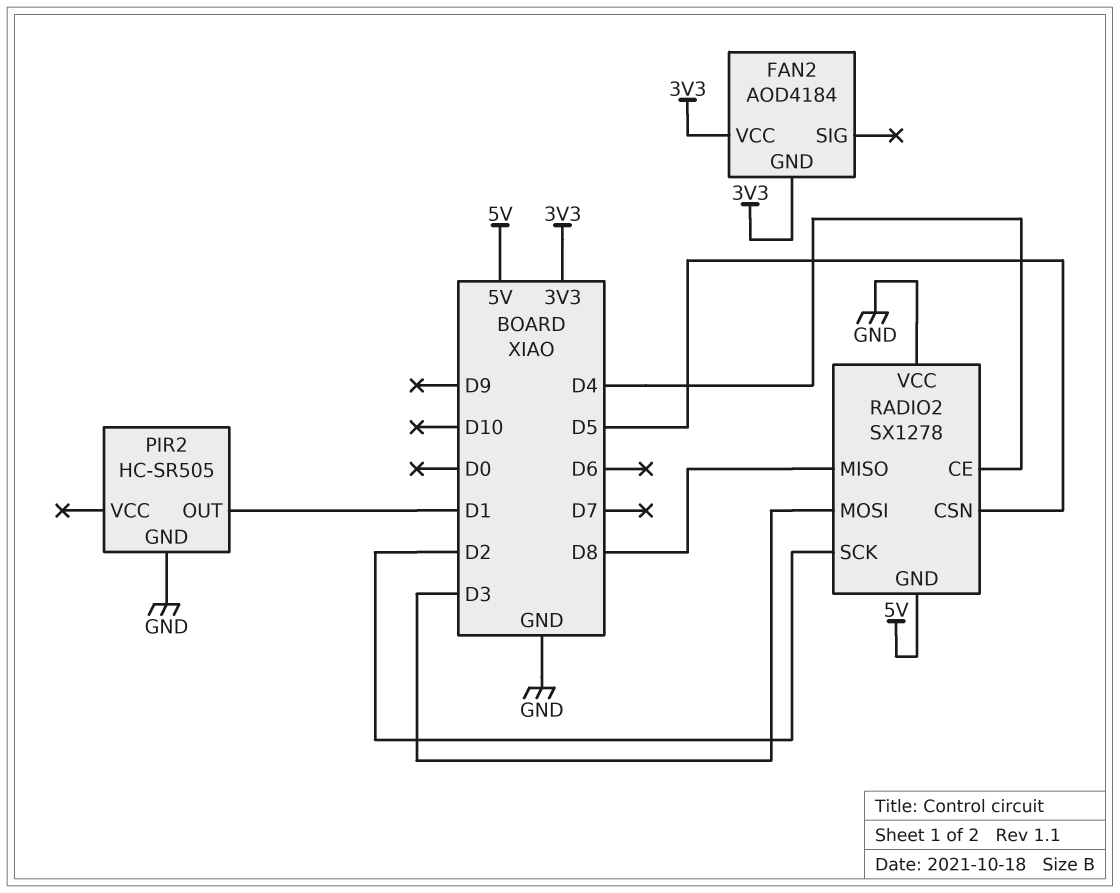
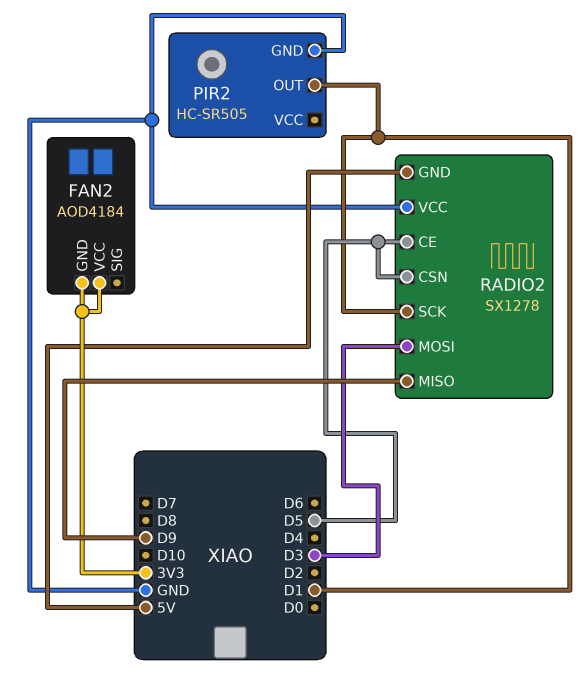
RADIO2 pin CE: D4 -> D5
RADIO2 pin MISO: D8 -> D9
RADIO2 pin SCK: D2 -> D1

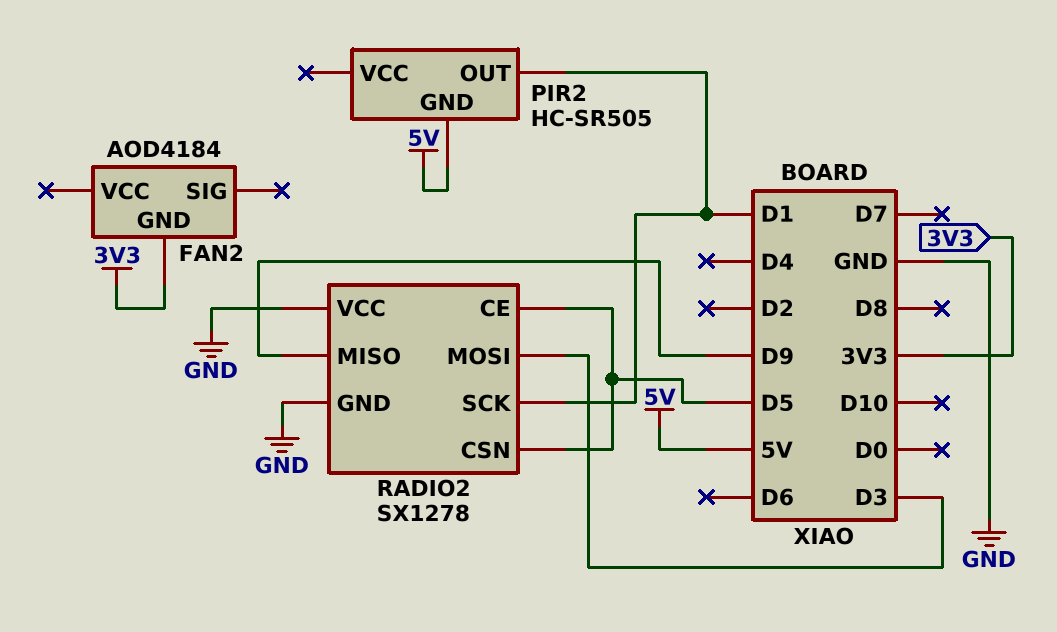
FAN2 pin VCC: 3V3 -> none
PIR2 pin GND: GND -> 5V
RADIO2 pin GND: 5V -> GND

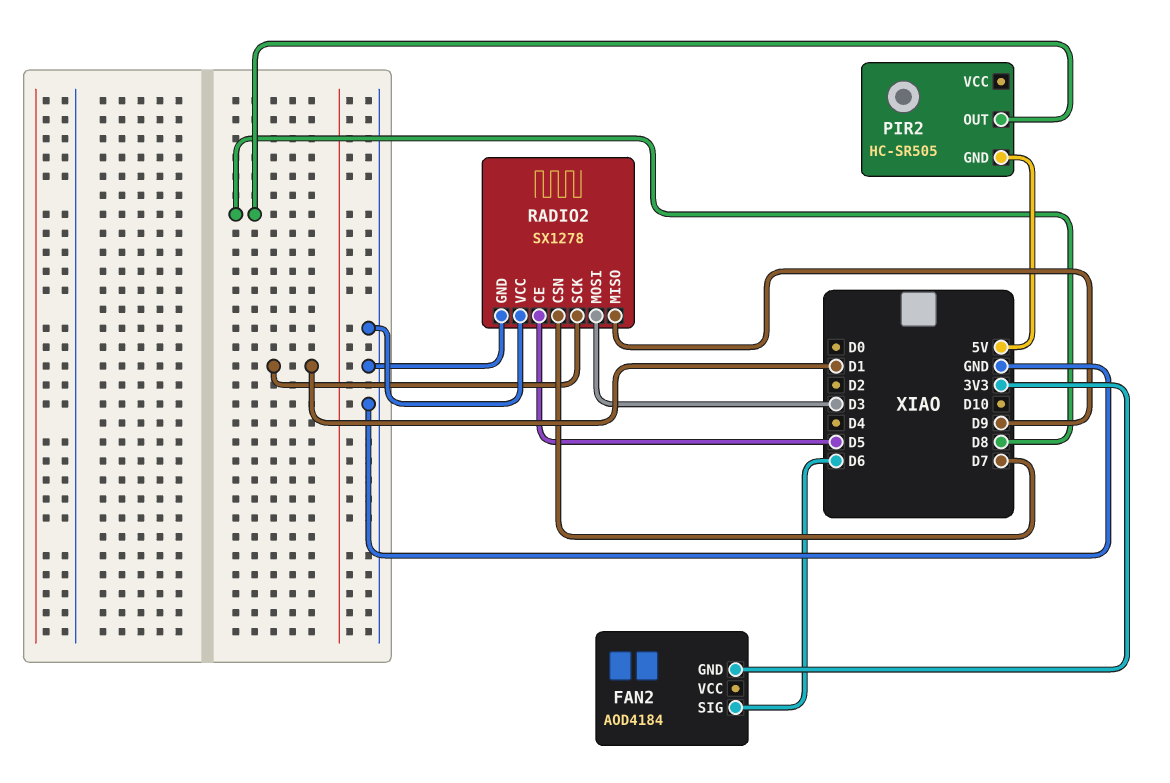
FAN2 pin SIG: none -> D6
PIR2 pin OUT: D1 -> D8
RADIO2 pin CSN: D5 -> D7

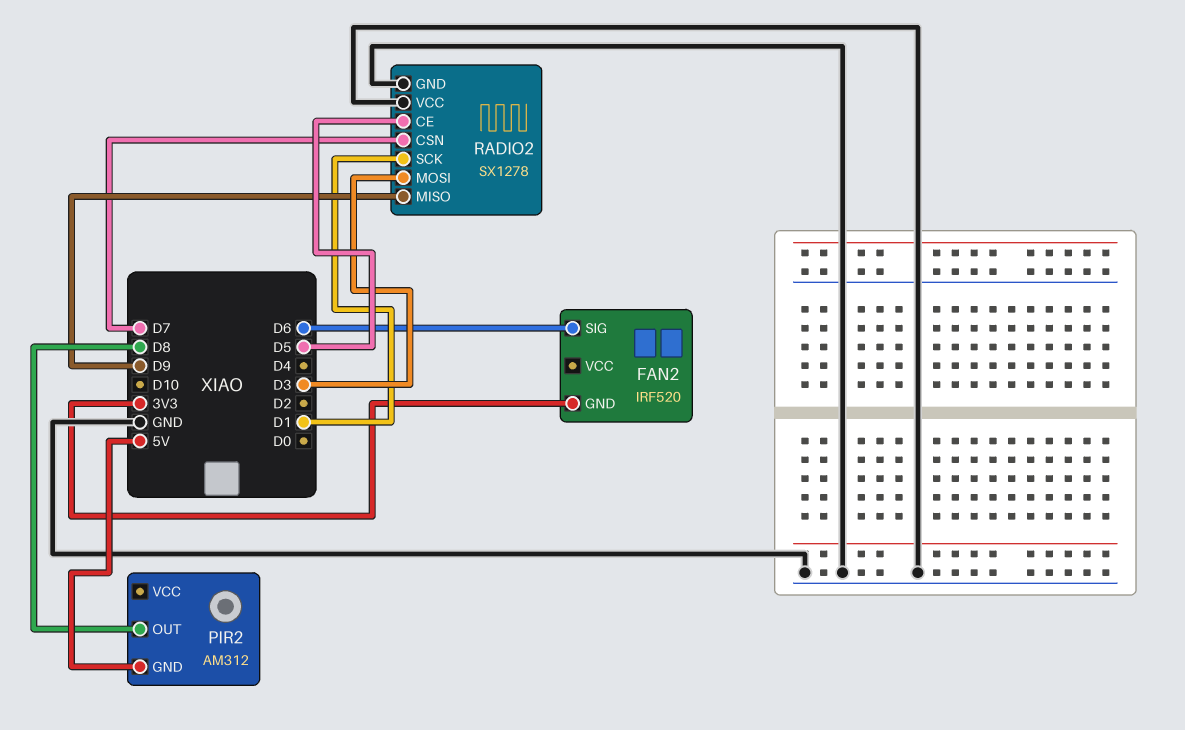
FAN2: AOD4184 -> IRF520
PIR2: HC-SR505 -> AM312

